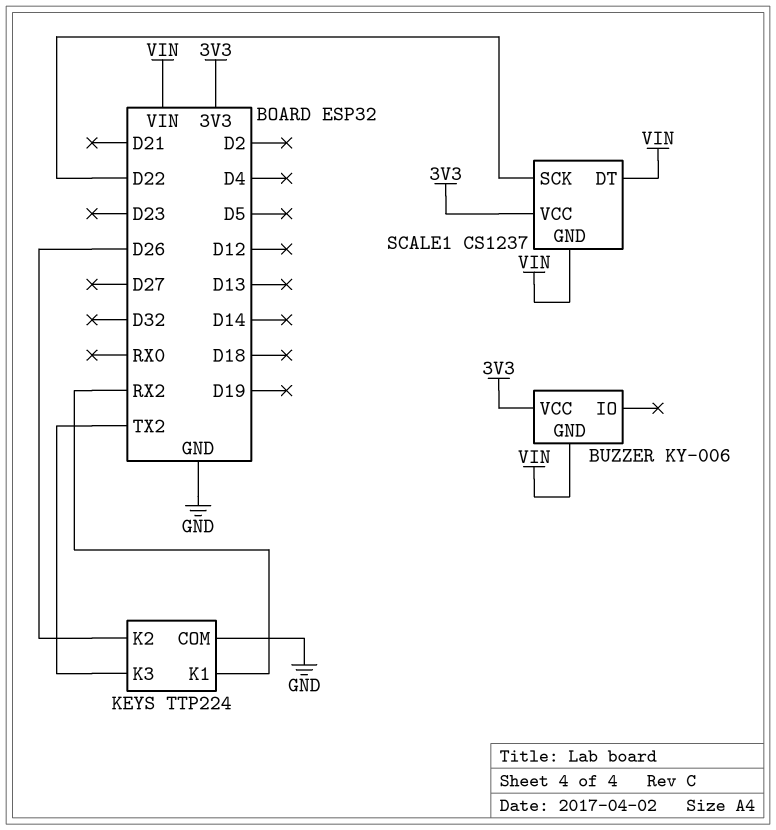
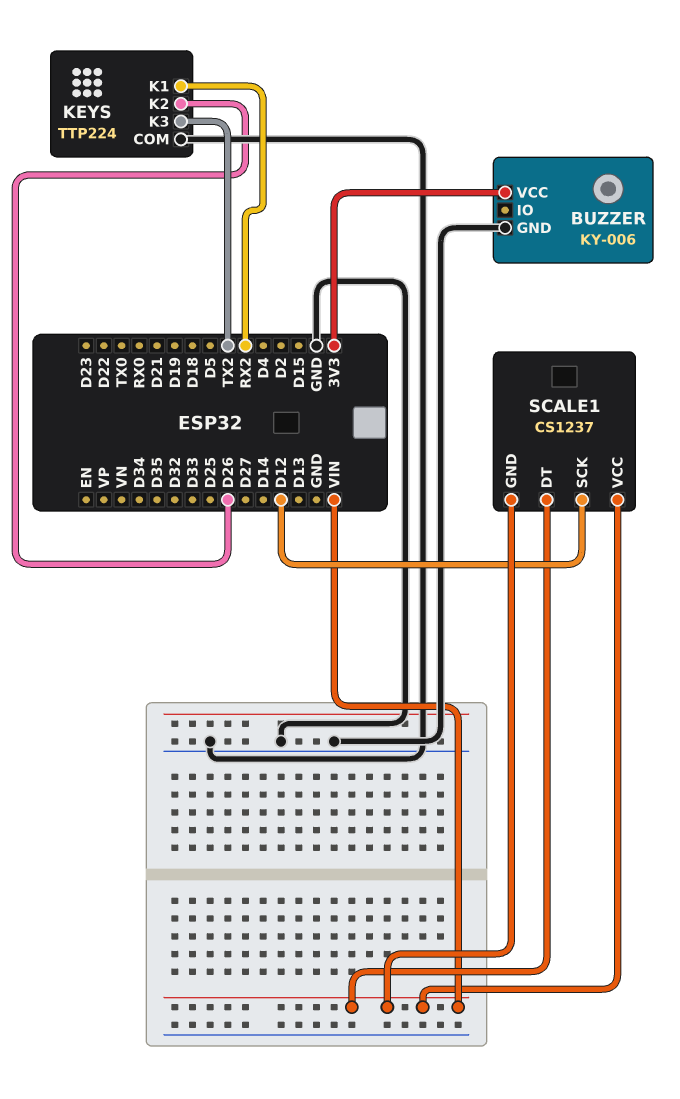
BUZZER pin GND: VIN -> GND
SCALE1 pin SCK: D22 -> D12
SCALE1 pin VCC: 3V3 -> VIN

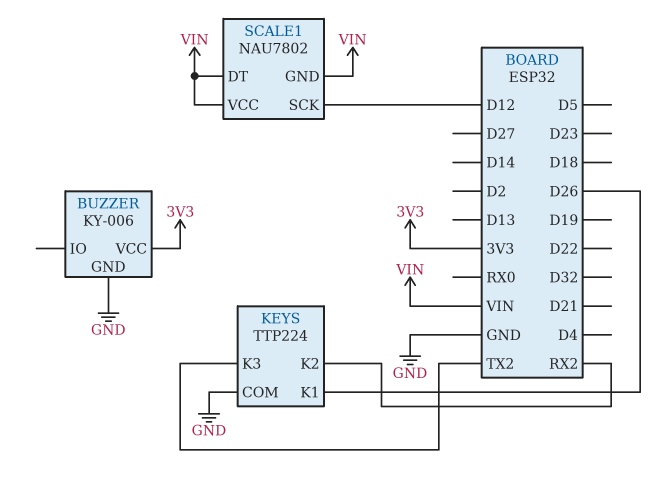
KEYS pin K1: RX2 -> D26
KEYS pin K2: D26 -> RX2
SCALE1: CS1237 -> NAU7802

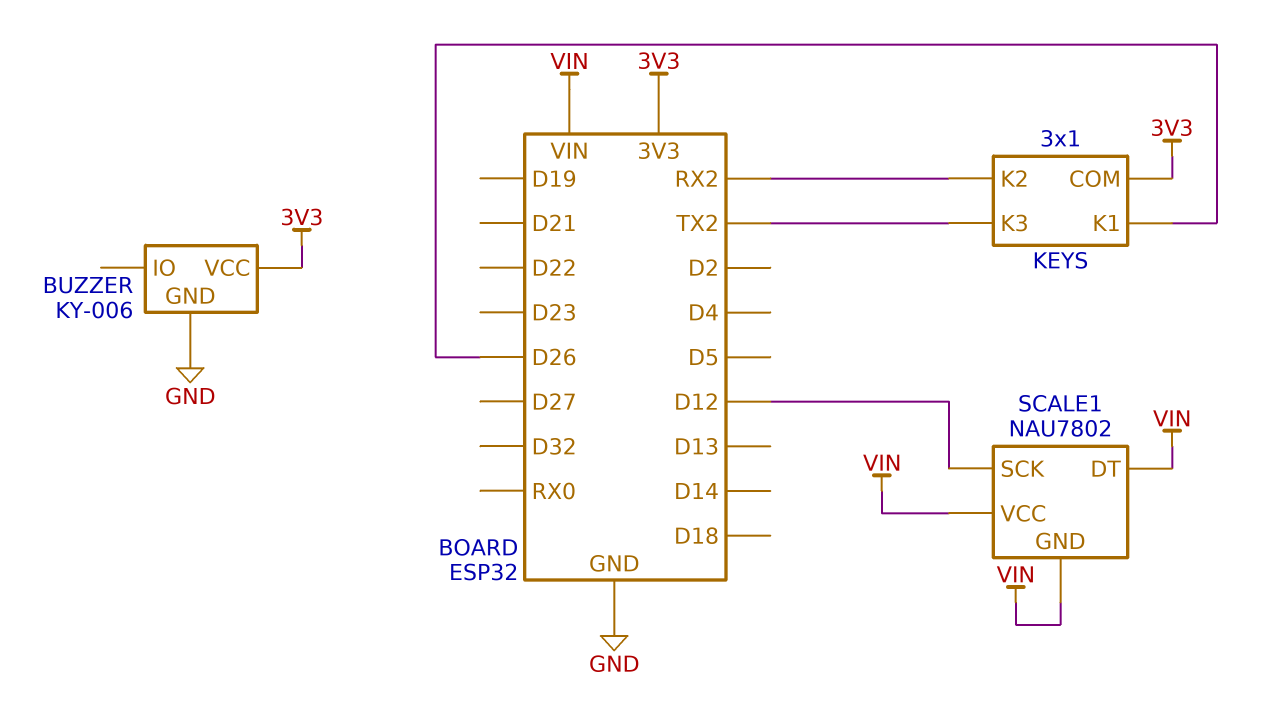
KEYS: TTP224 -> 3x1
KEYS pin COM: GND -> 3V3

